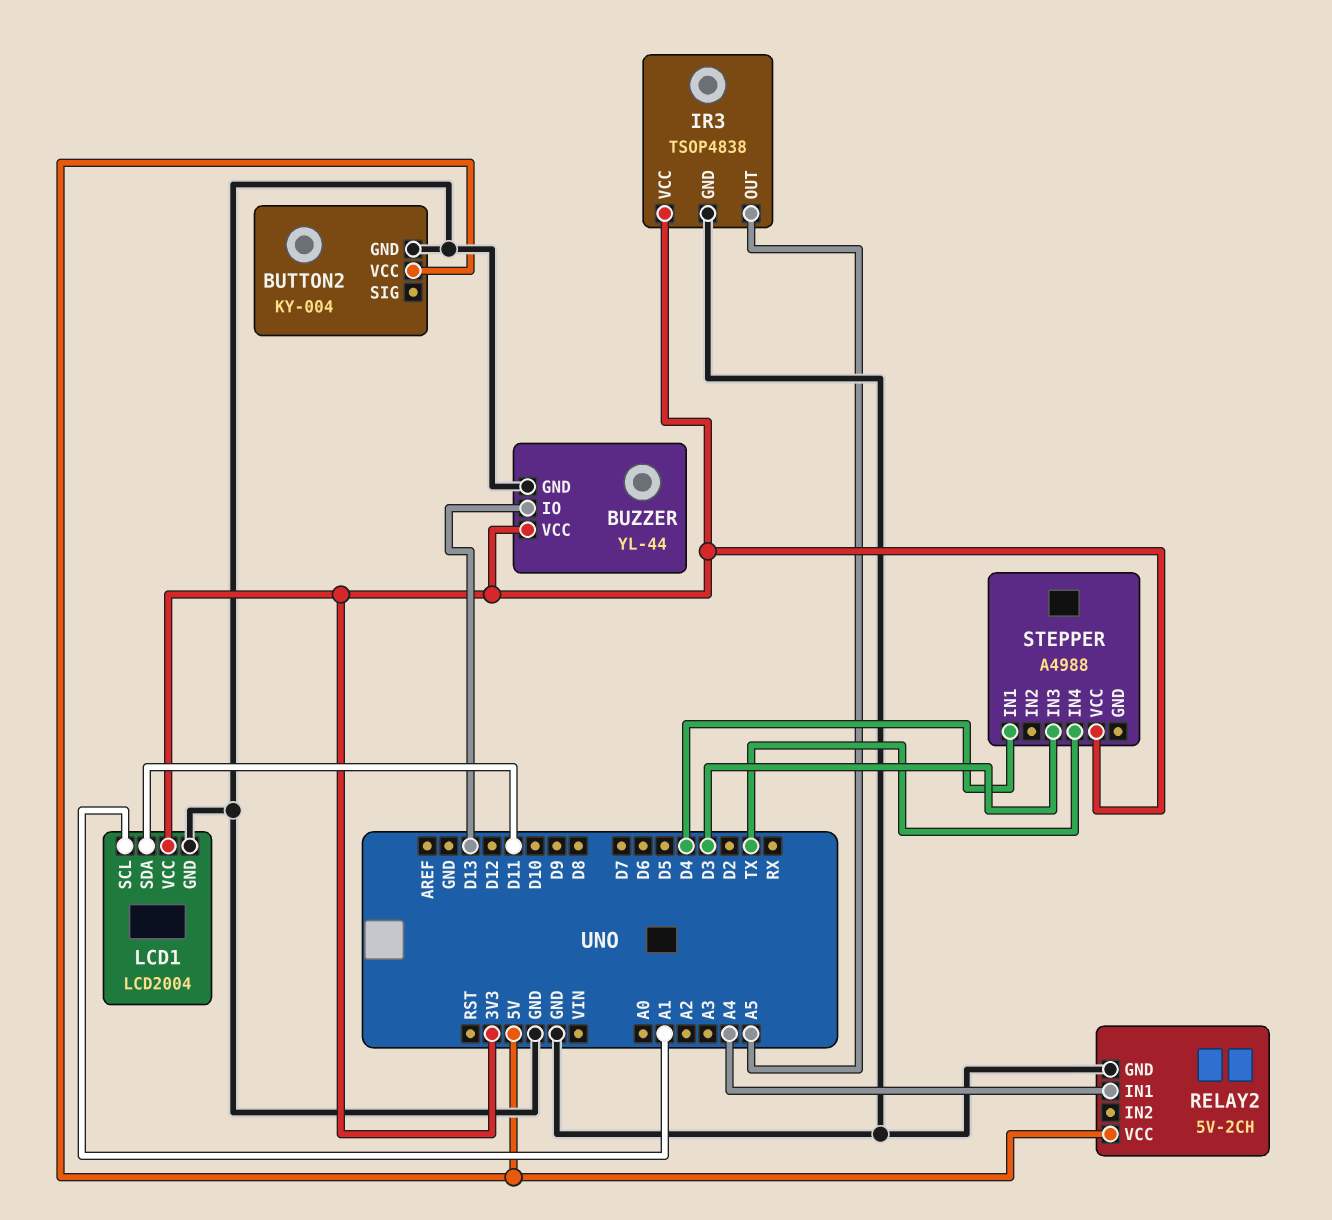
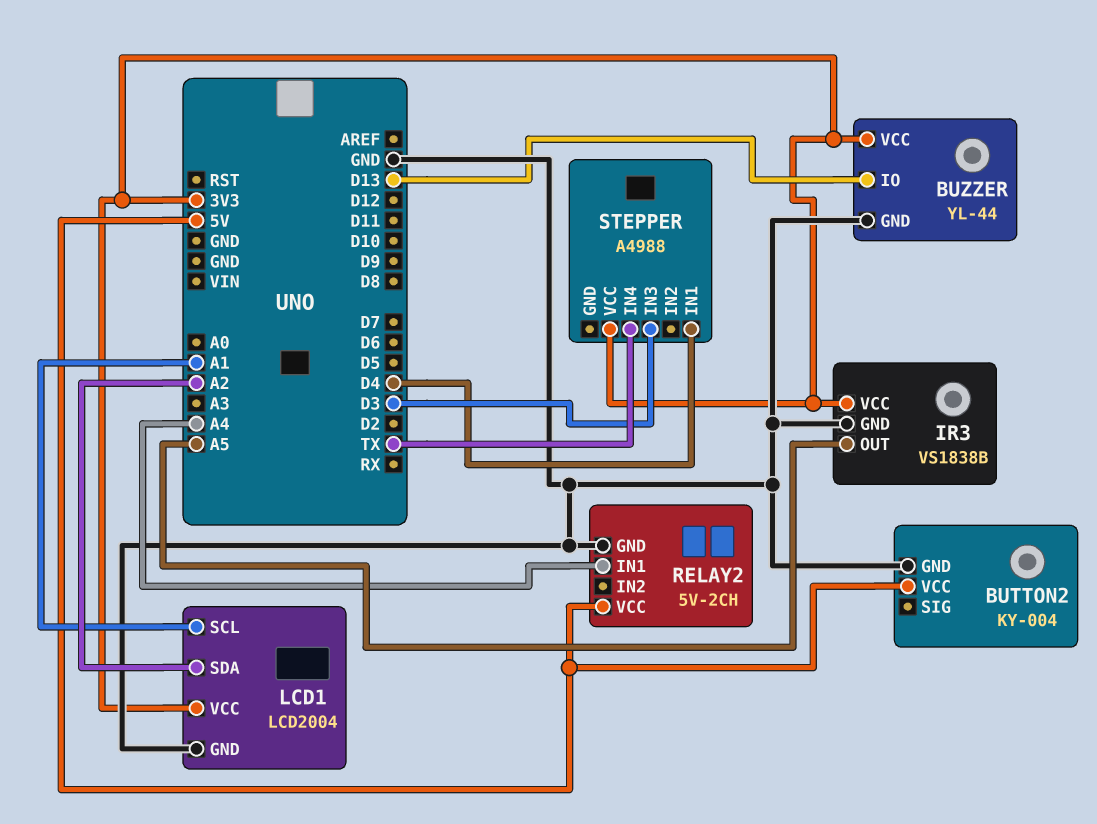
IR3: TSOP4838 -> VS1838B
LCD1 pin SDA: D11 -> A2

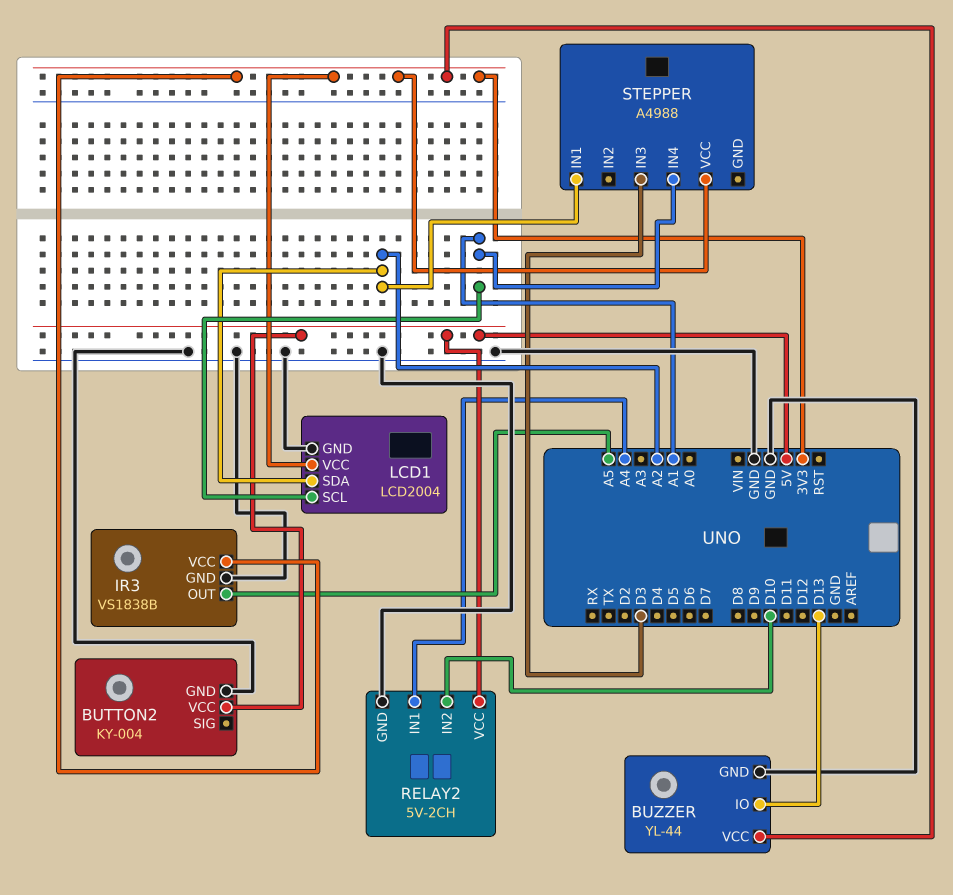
RELAY2 pin IN2: none -> D10
STEPPER pin IN1: D4 -> A2
STEPPER pin IN4: TX -> A1

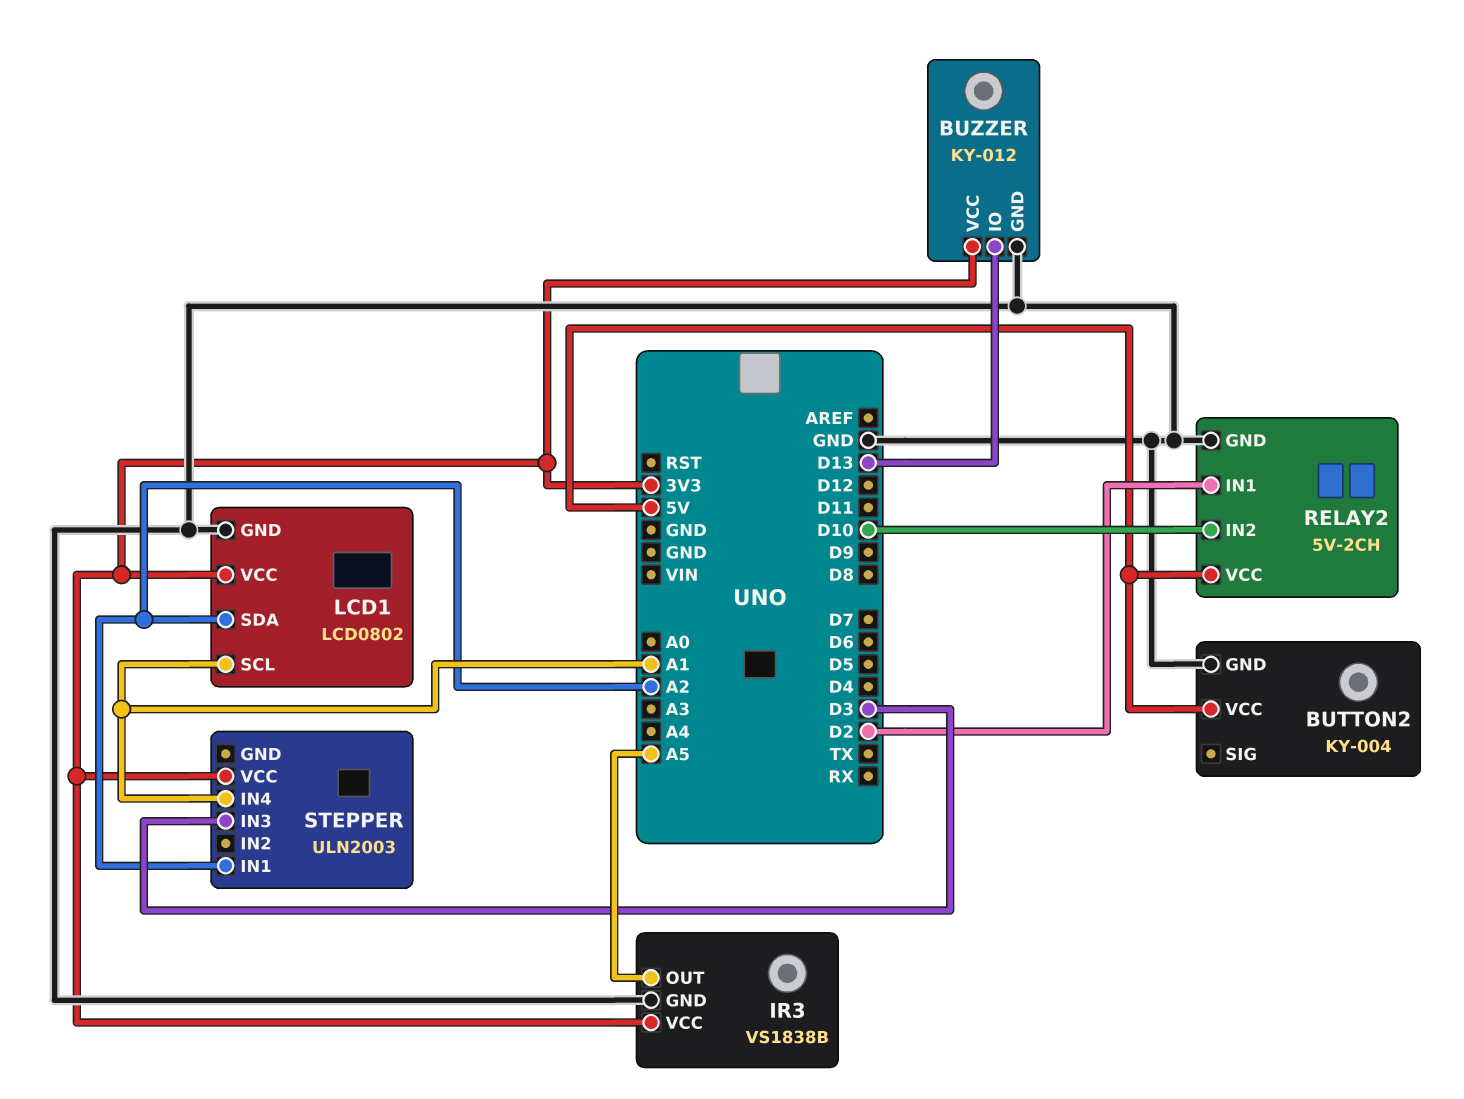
BUZZER: YL-44 -> KY-012
LCD1: LCD2004 -> LCD0802
RELAY2 pin IN1: A4 -> D2
STEPPER: A4988 -> ULN2003

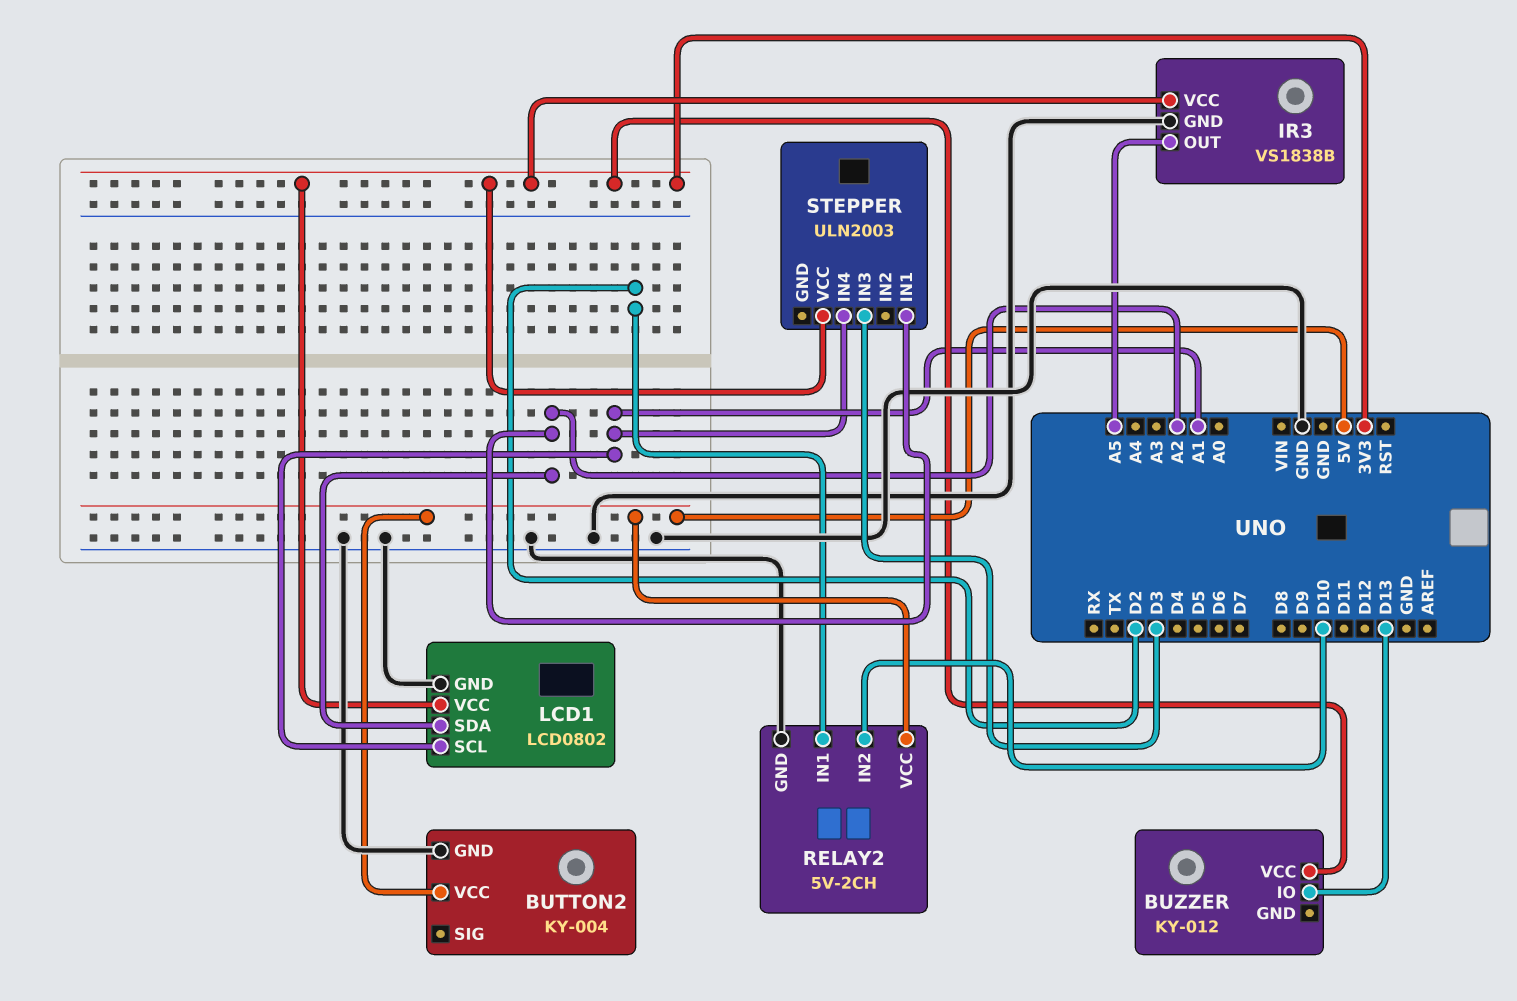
BUZZER pin GND: GND -> none

